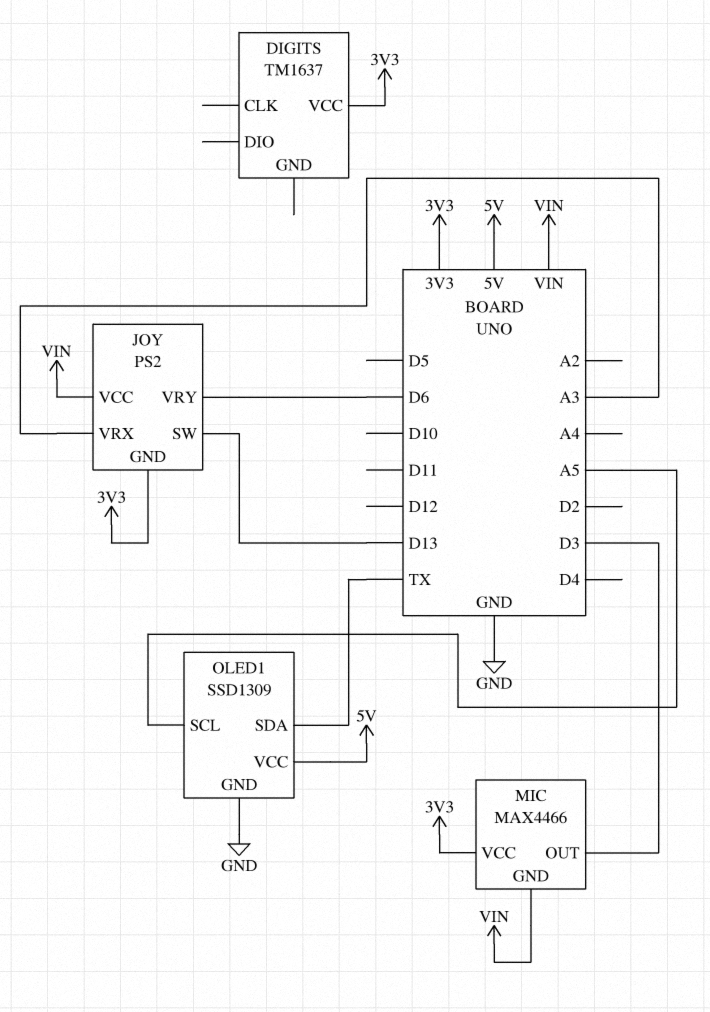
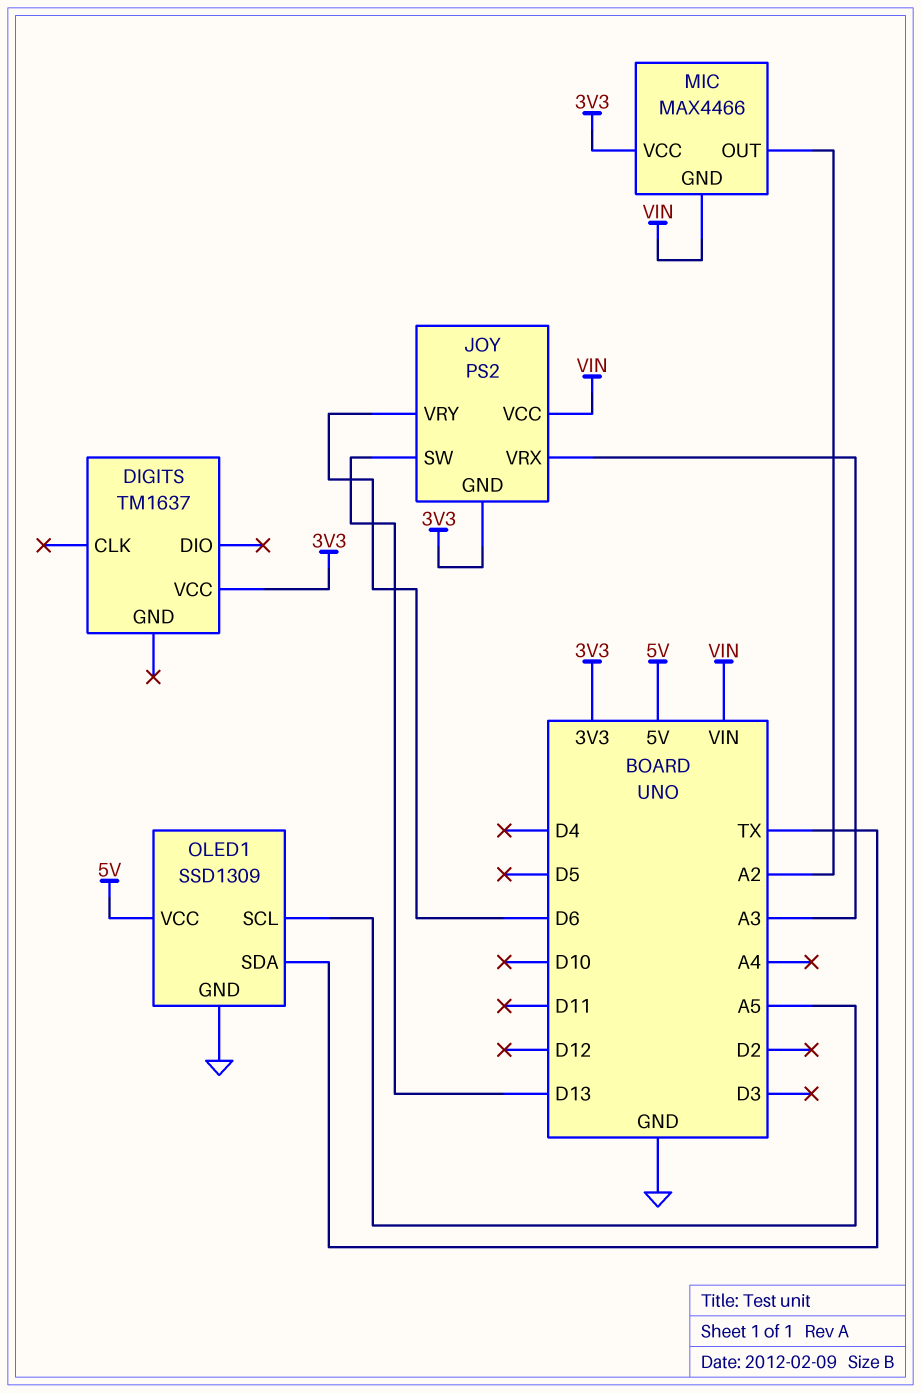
MIC pin OUT: D3 -> A2

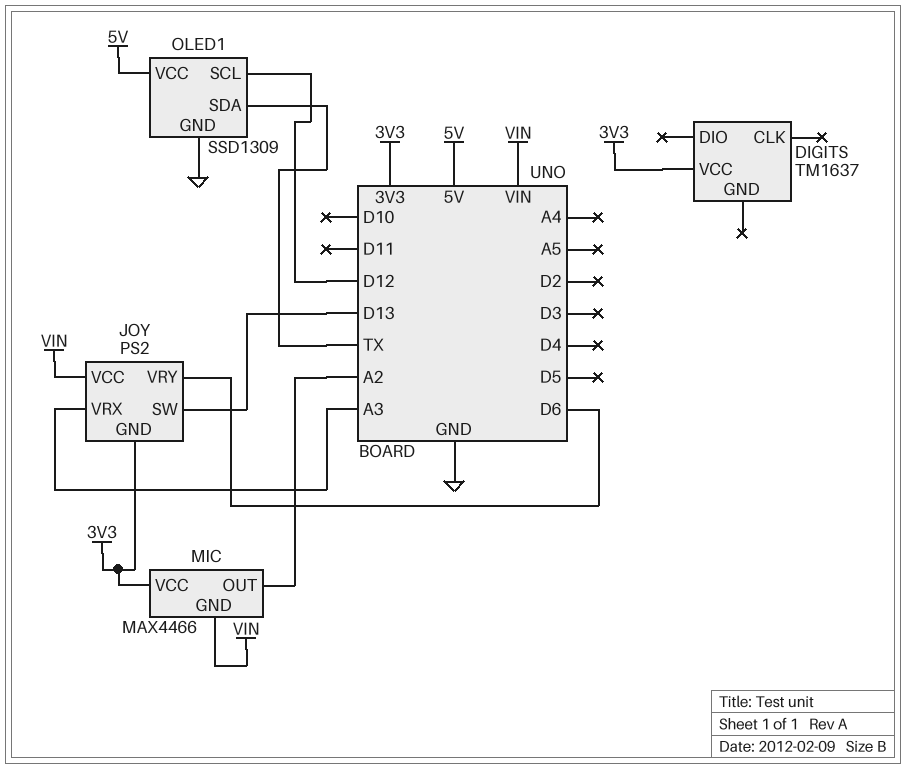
OLED1 pin SCL: A5 -> D12

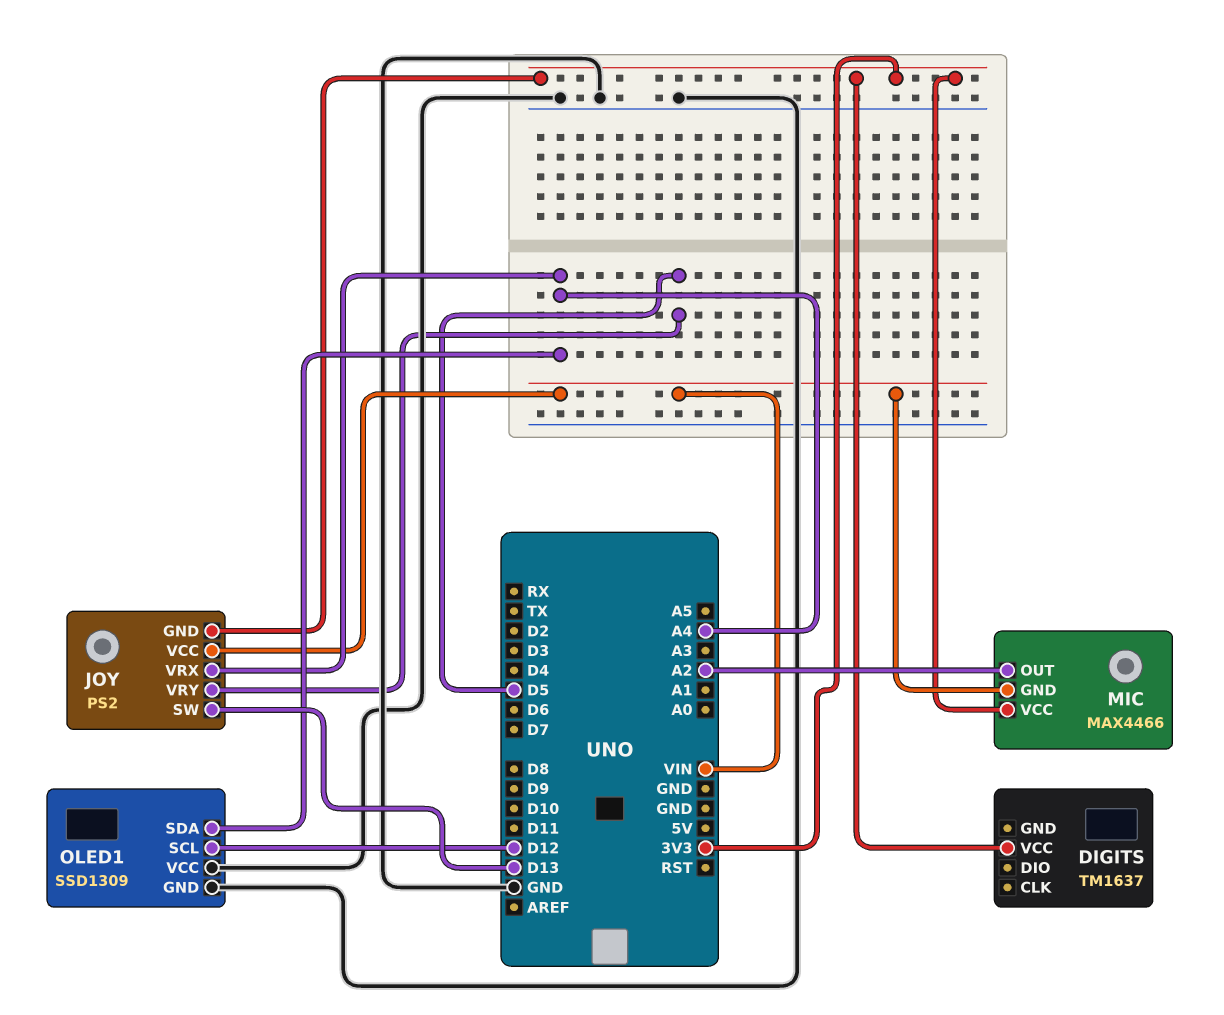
JOY pin VRX: A3 -> A4
JOY pin VRY: D6 -> D5
OLED1 pin SDA: TX -> A4
OLED1 pin VCC: 5V -> GND

